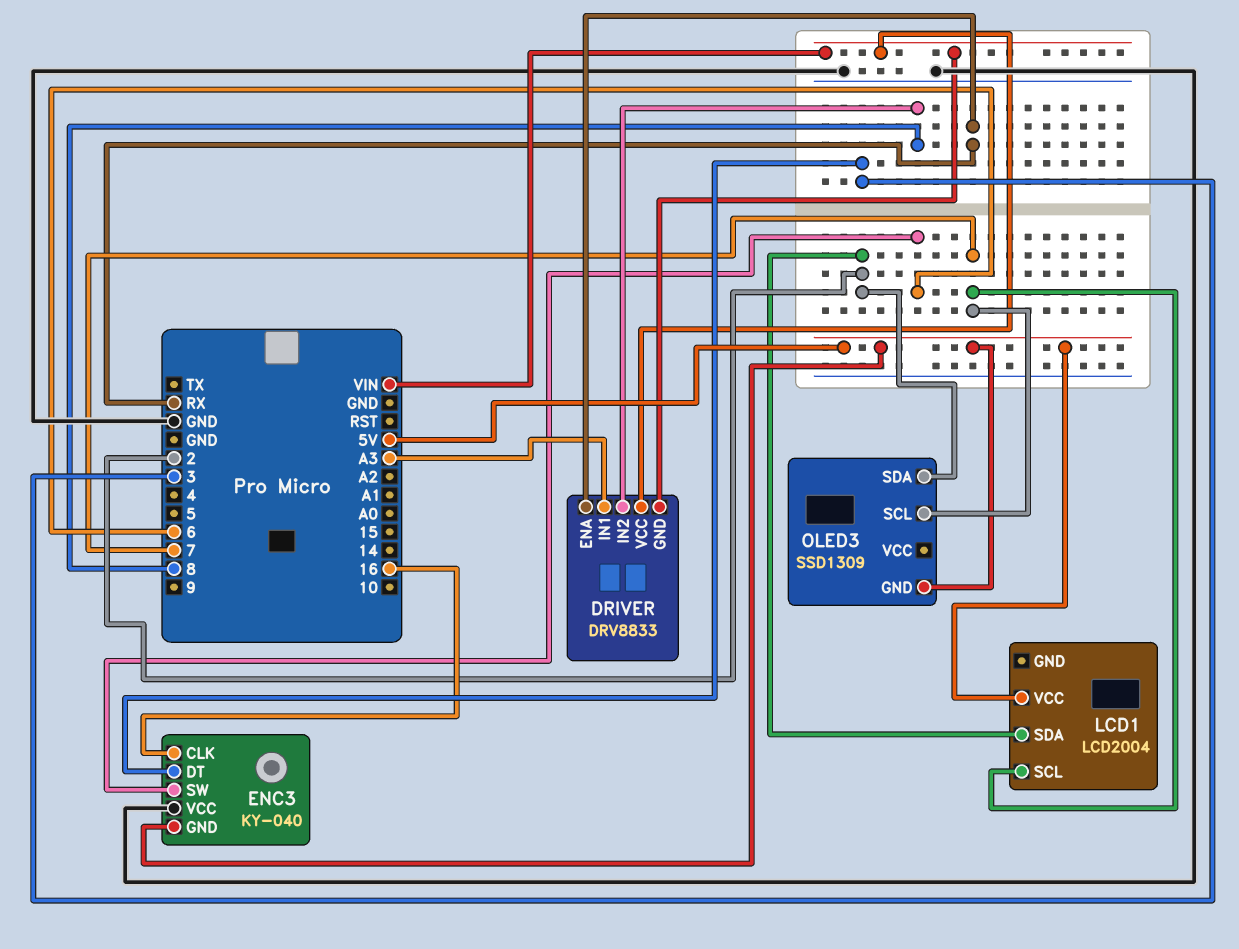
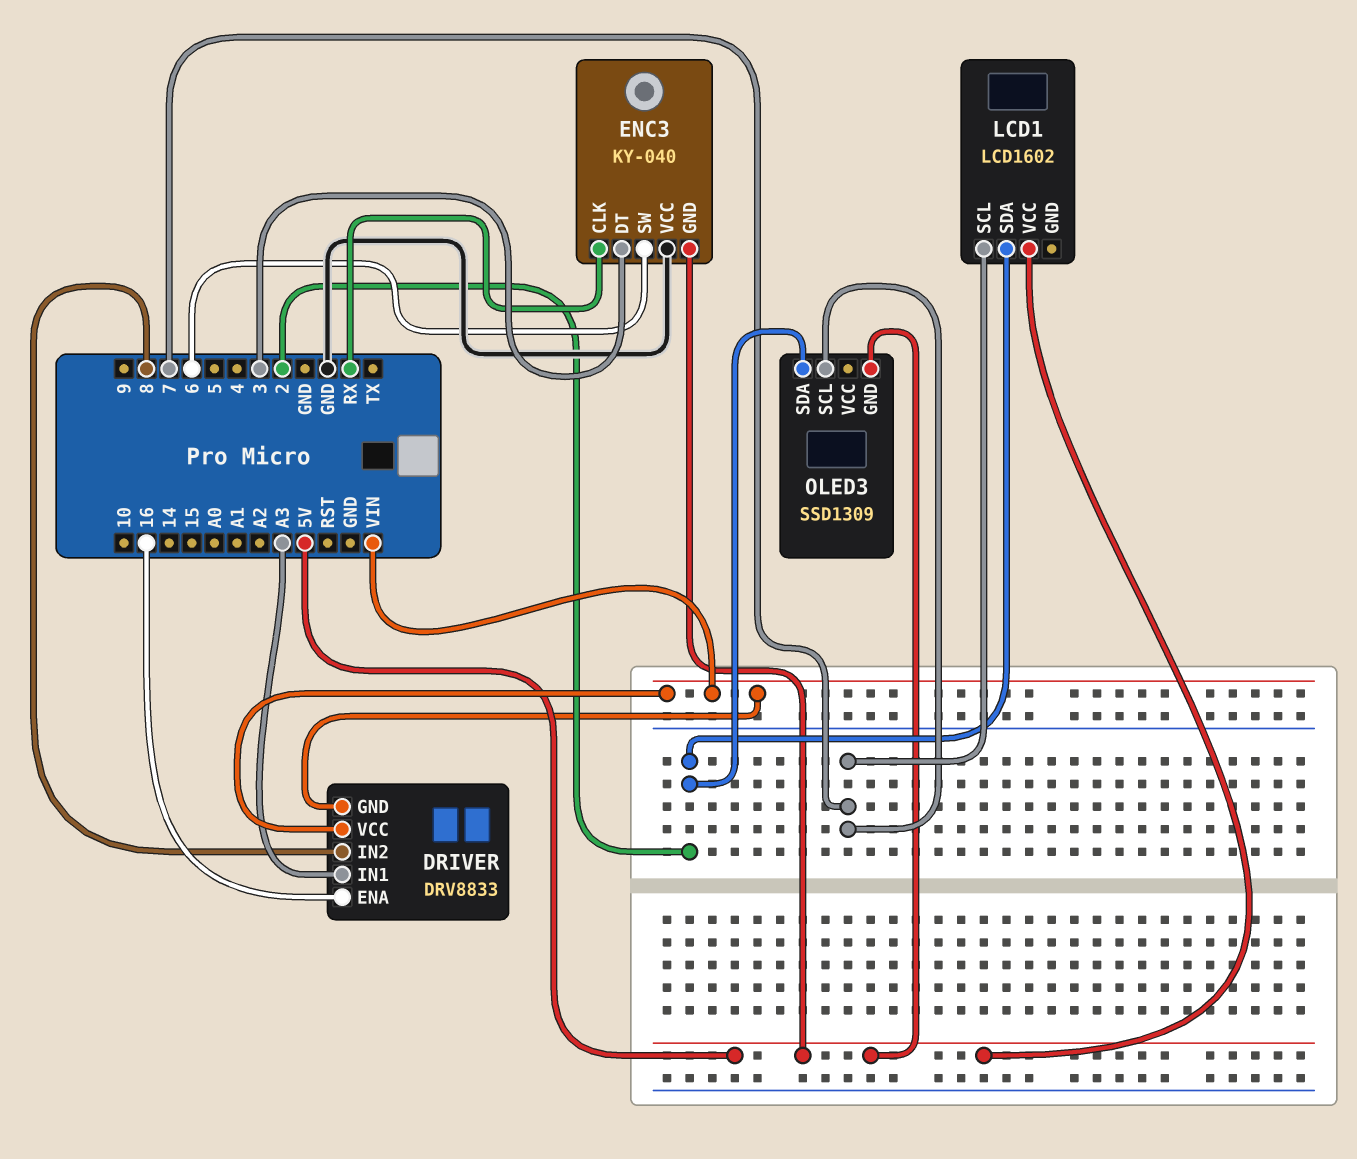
DRIVER pin ENA: RX -> 16
ENC3 pin CLK: 16 -> RX
LCD1: LCD2004 -> LCD1602

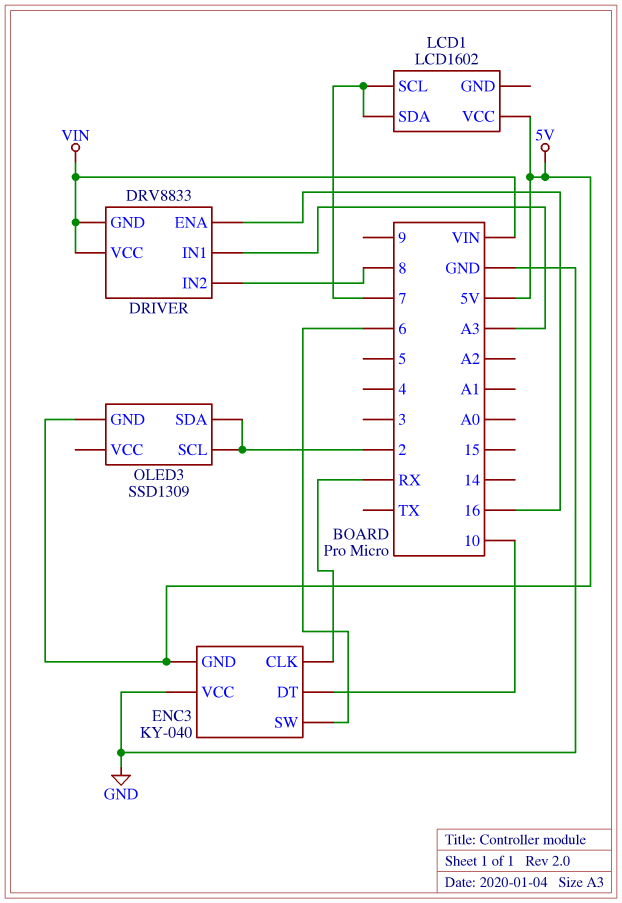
ENC3 pin DT: 3 -> 10
LCD1 pin SDA: 2 -> 7
OLED3 pin SCL: 7 -> 2

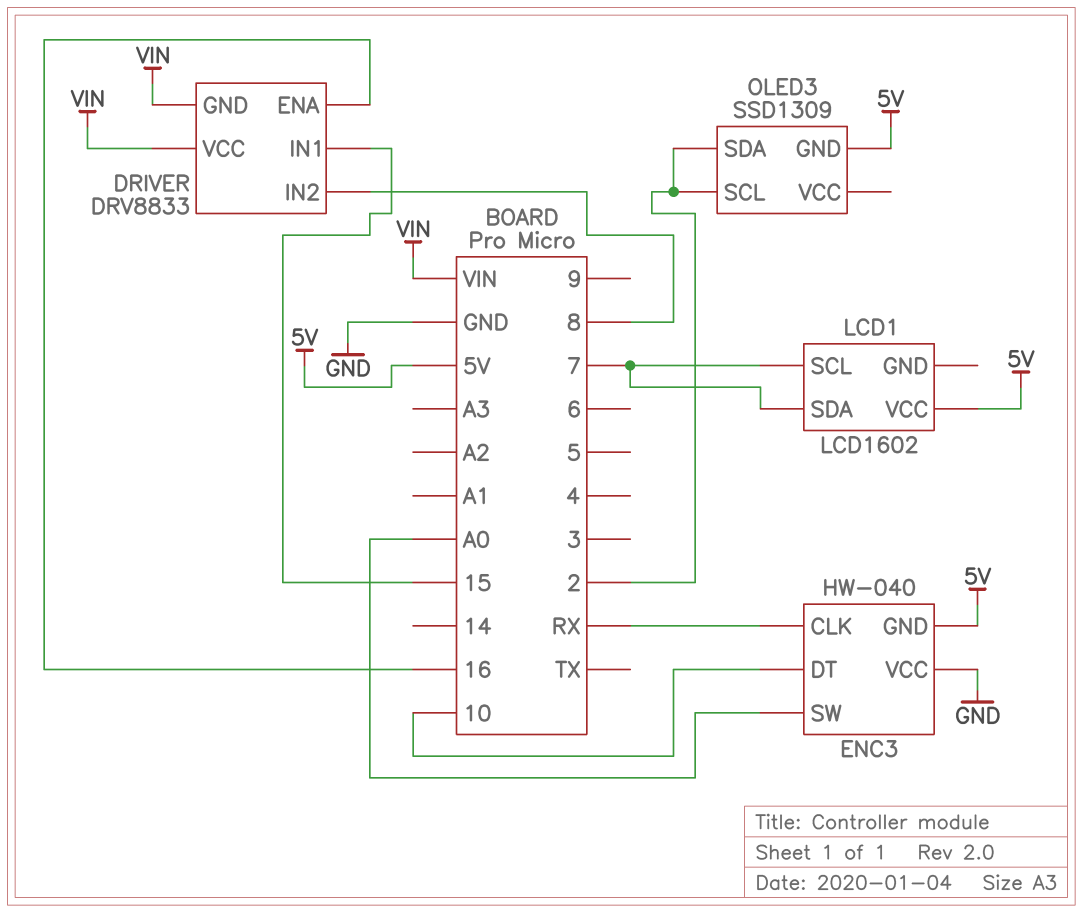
DRIVER pin IN1: A3 -> 15
ENC3: KY-040 -> HW-040
ENC3 pin SW: 6 -> A0

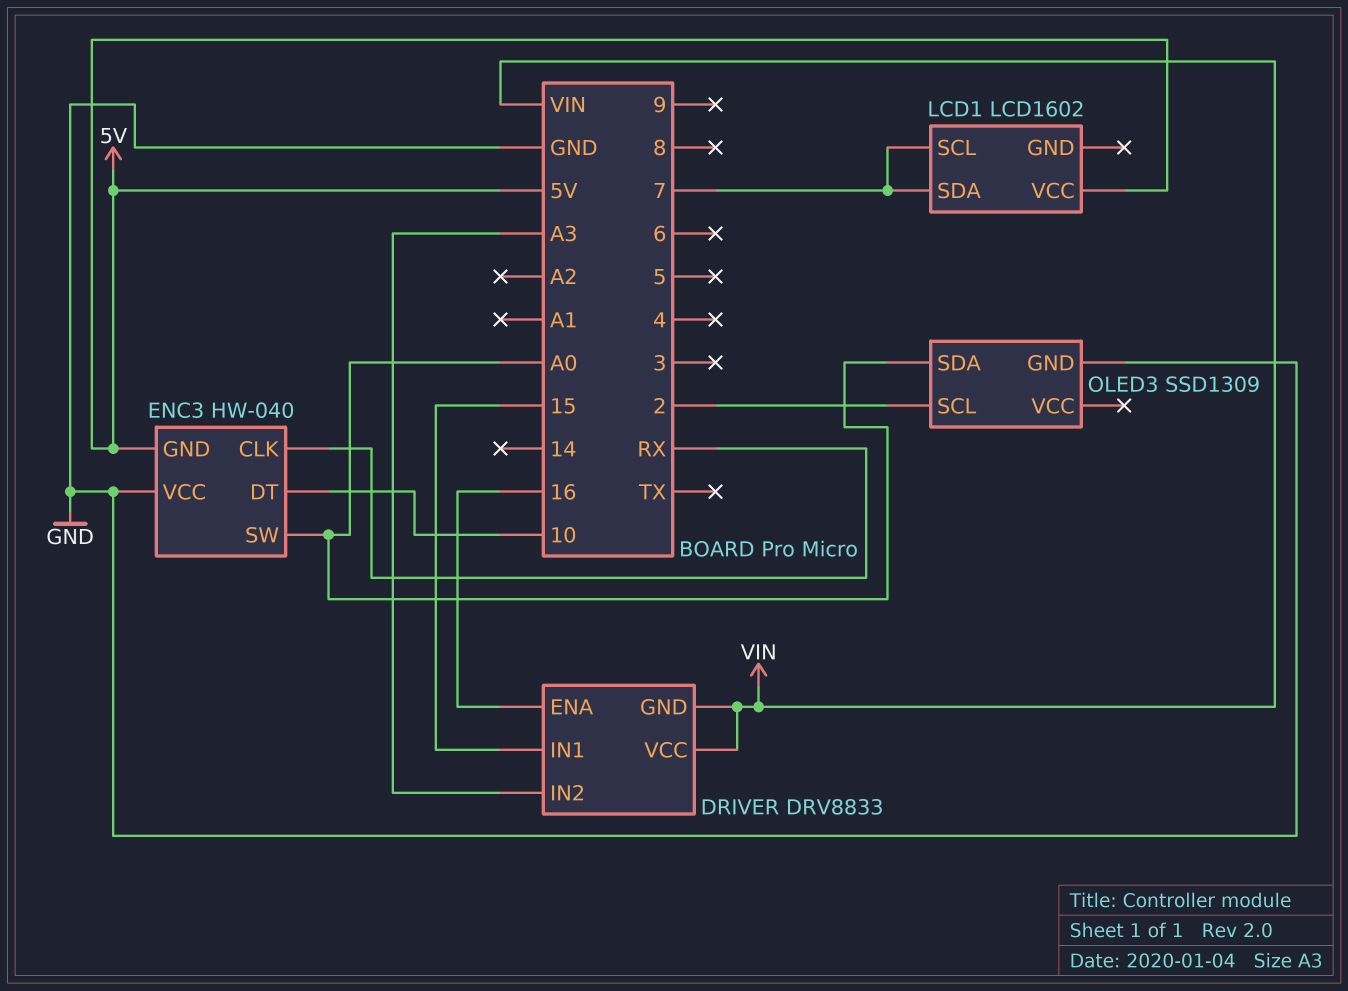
DRIVER pin IN2: 8 -> A3
OLED3 pin GND: 5V -> GND
OLED3 pin SDA: 2 -> A0

